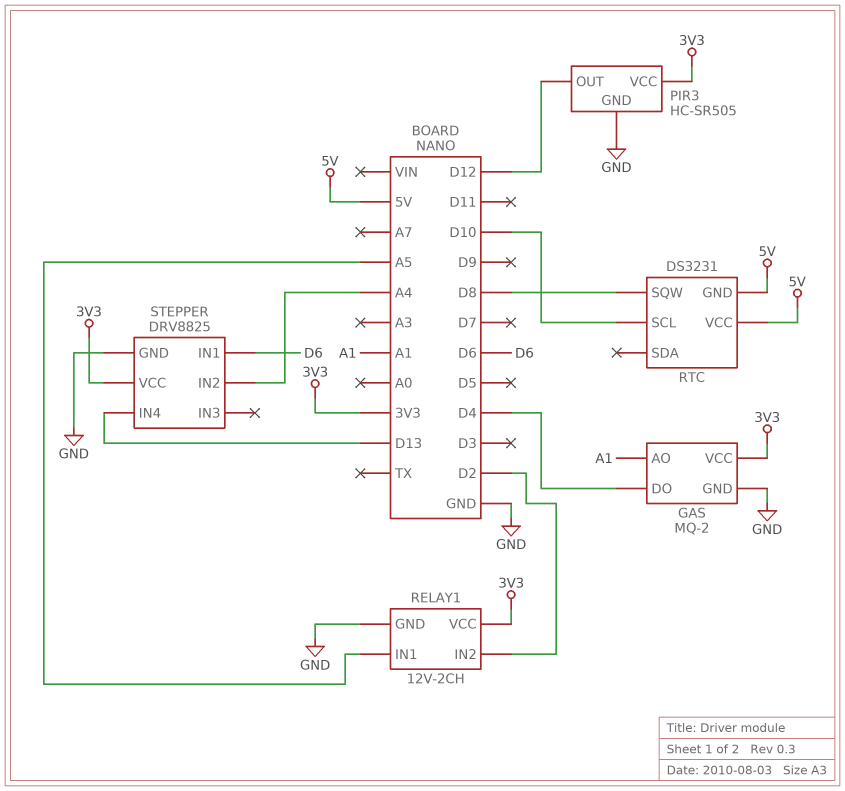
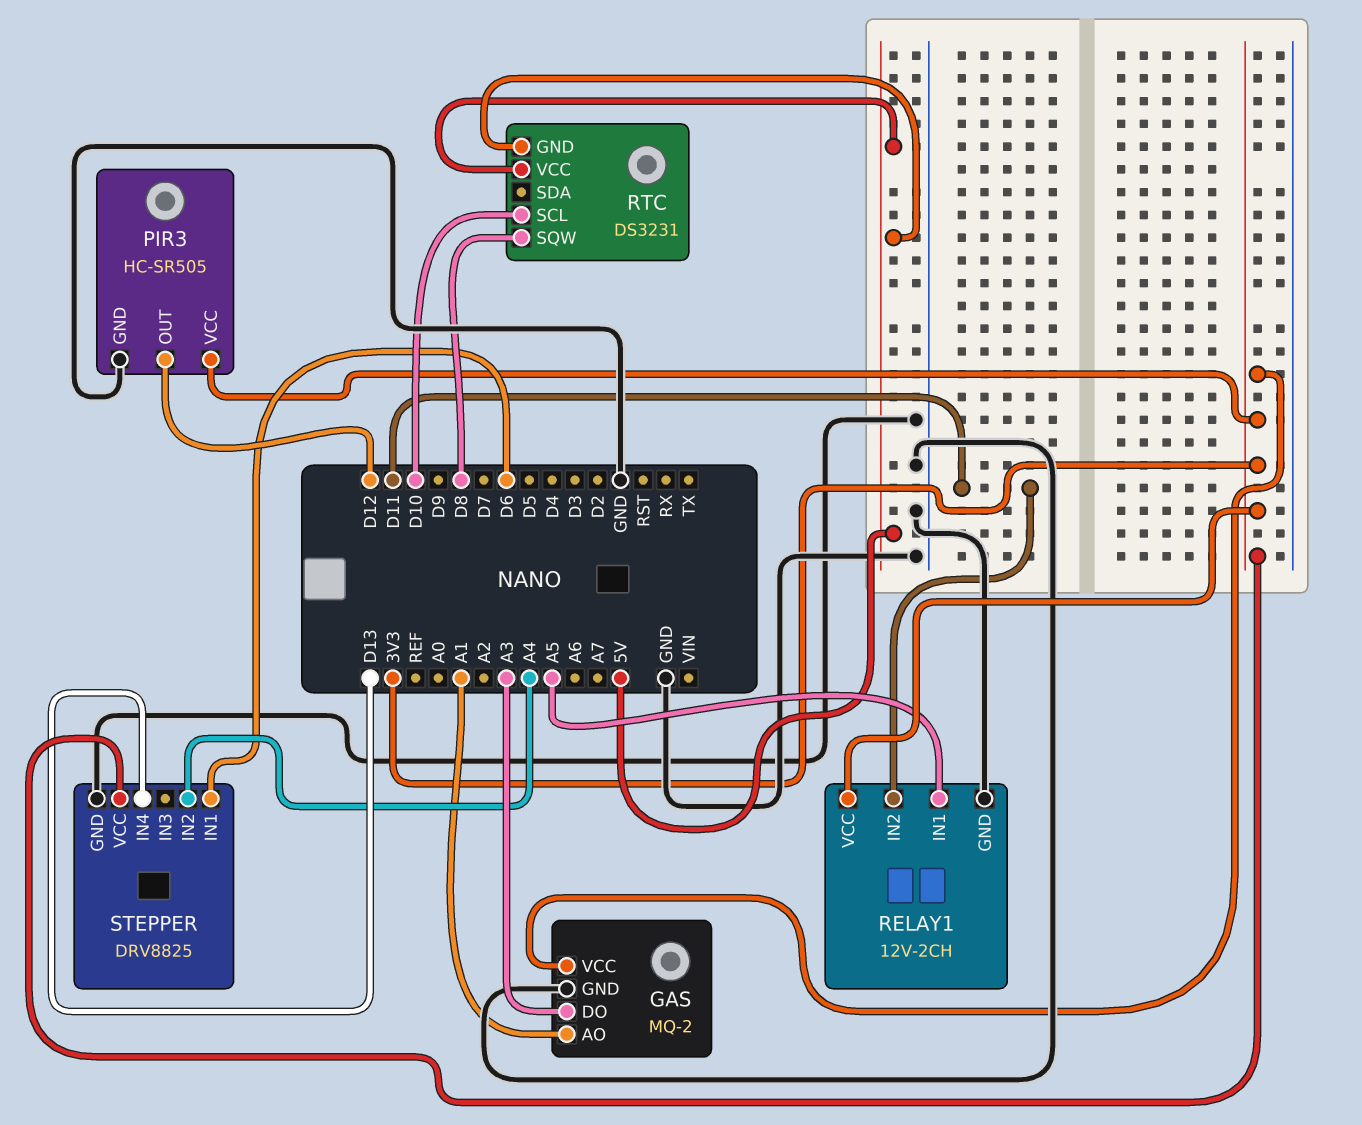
GAS pin DO: D4 -> A3
RELAY1 pin IN2: D2 -> D11

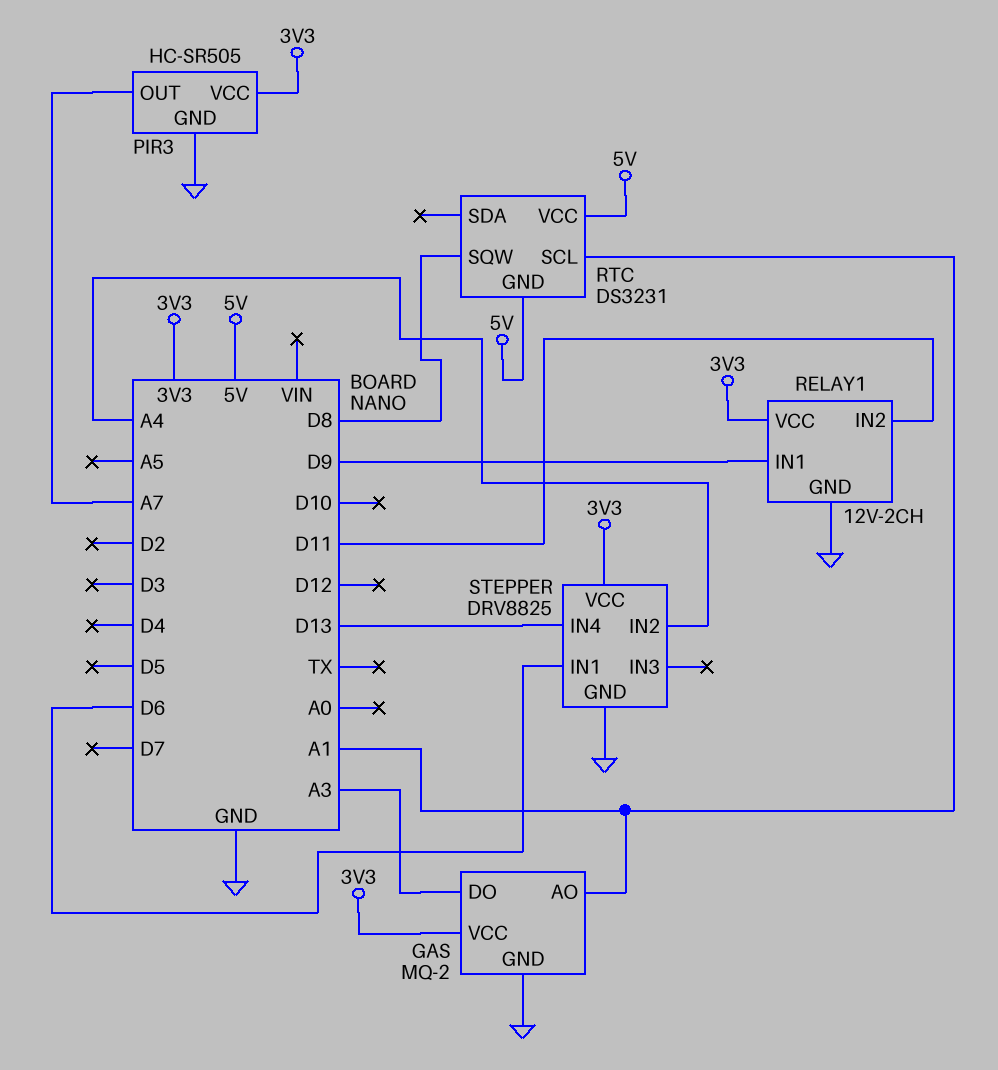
PIR3 pin OUT: D12 -> A7
RELAY1 pin IN1: A5 -> D9
RTC pin SCL: D10 -> A1

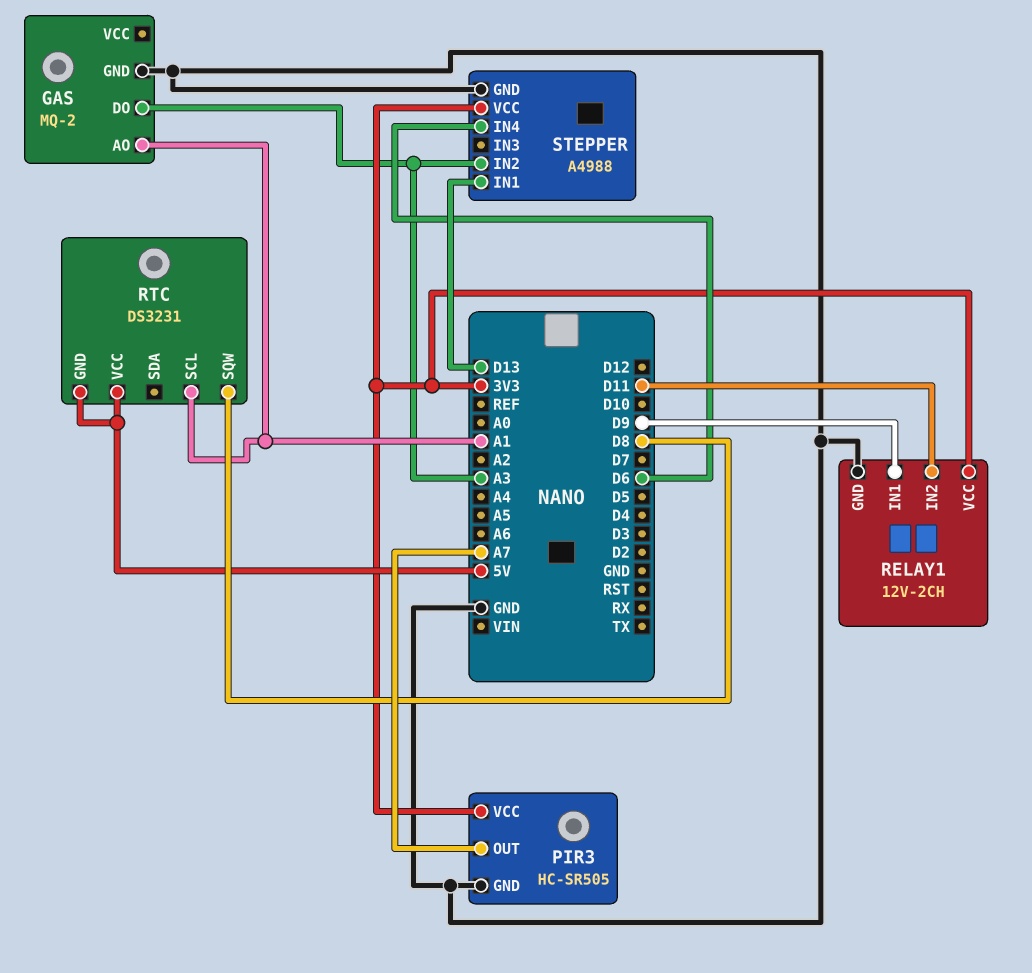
GAS pin VCC: 3V3 -> none
STEPPER: DRV8825 -> A4988
STEPPER pin IN1: D6 -> D13
STEPPER pin IN2: A4 -> A3
STEPPER pin IN4: D13 -> D6

